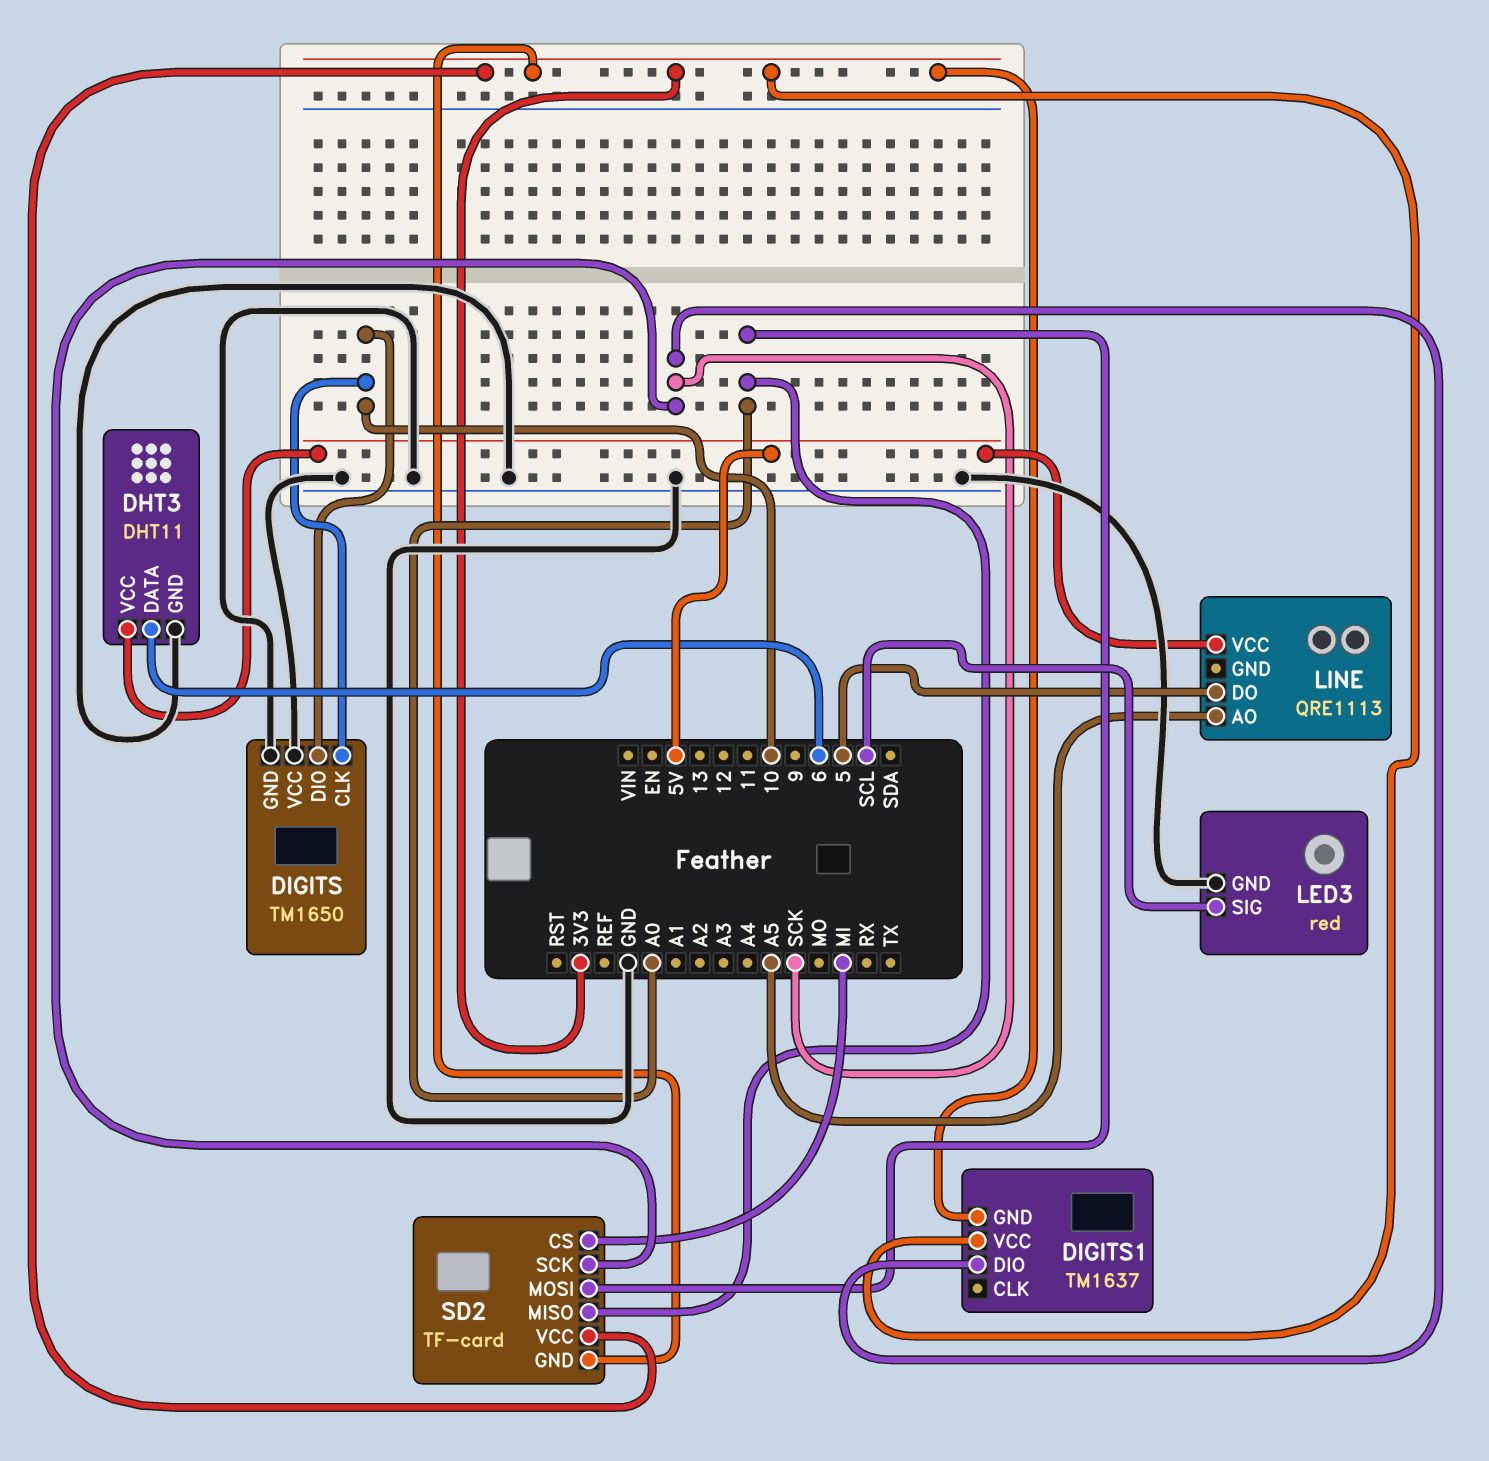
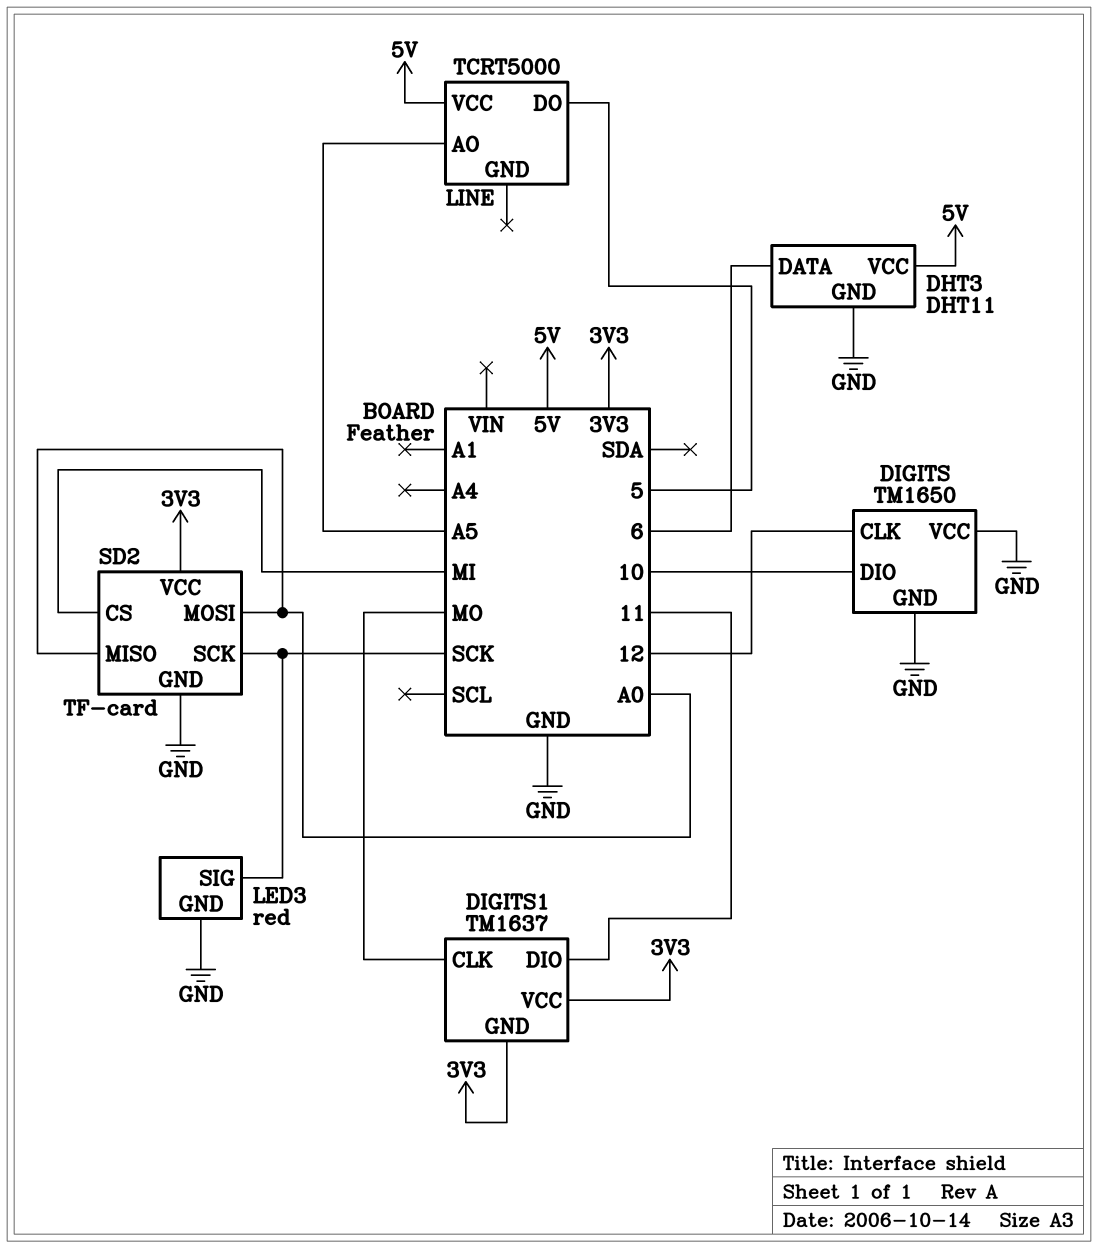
DIGITS pin CLK: 10 -> 12
DIGITS1 pin CLK: none -> MO
DIGITS1 pin DIO: SCK -> 11
LED3 pin SIG: SCL -> SCK
LINE: QRE1113 -> TCRT5000
SD2 pin GND: 3V3 -> GND

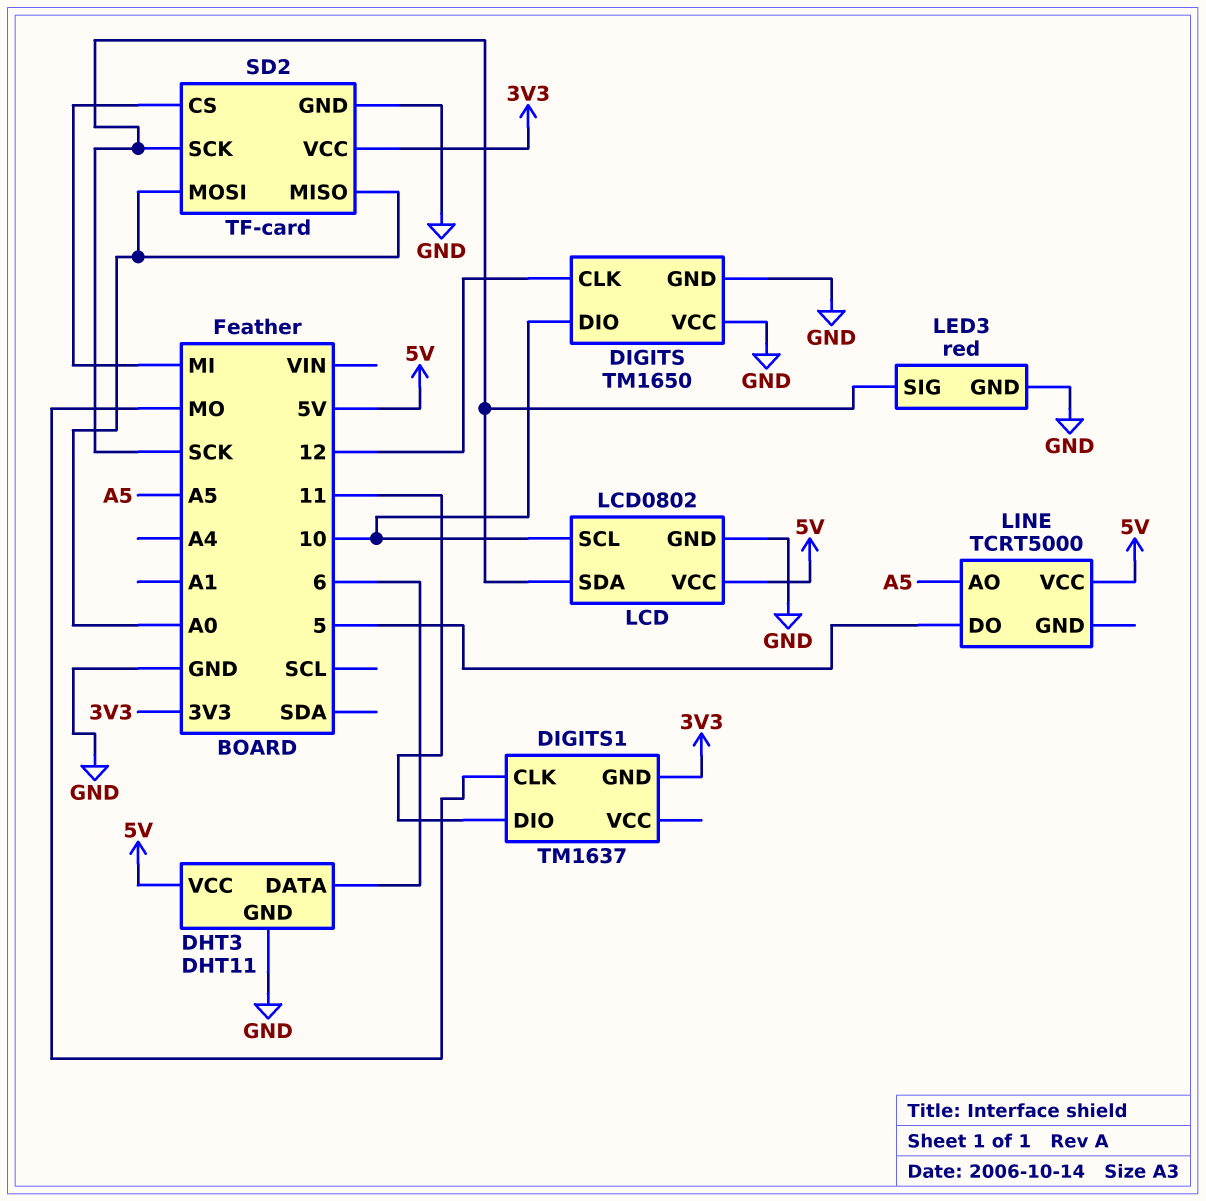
DIGITS1 pin VCC: 3V3 -> none
LCD: none -> LCD0802
LCD pin GND: none -> GND
LCD pin SCL: none -> 10
LCD pin SDA: none -> SCK
LCD pin VCC: none -> 5V

